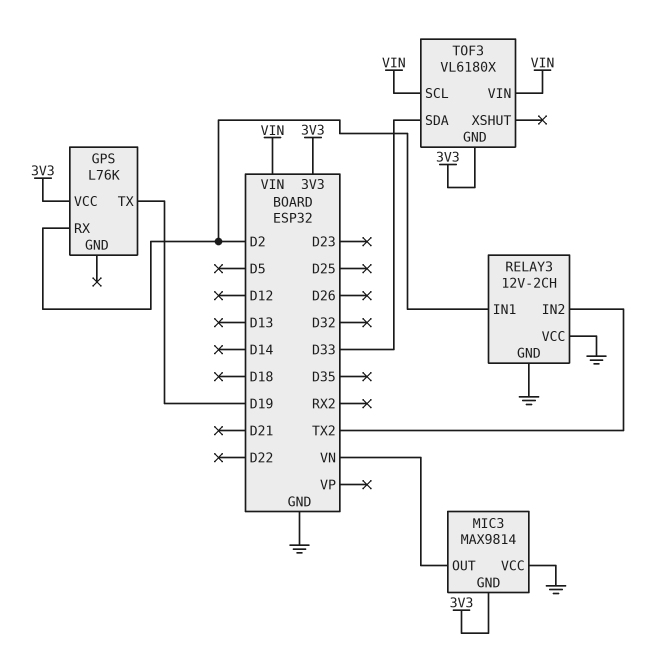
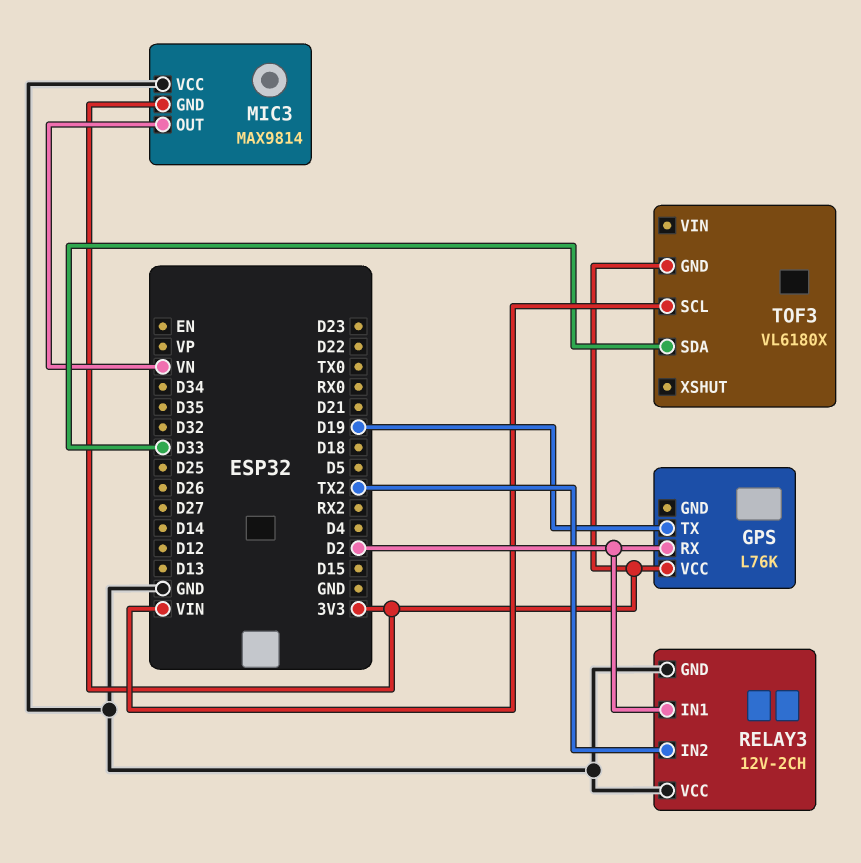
TOF3 pin VIN: VIN -> none

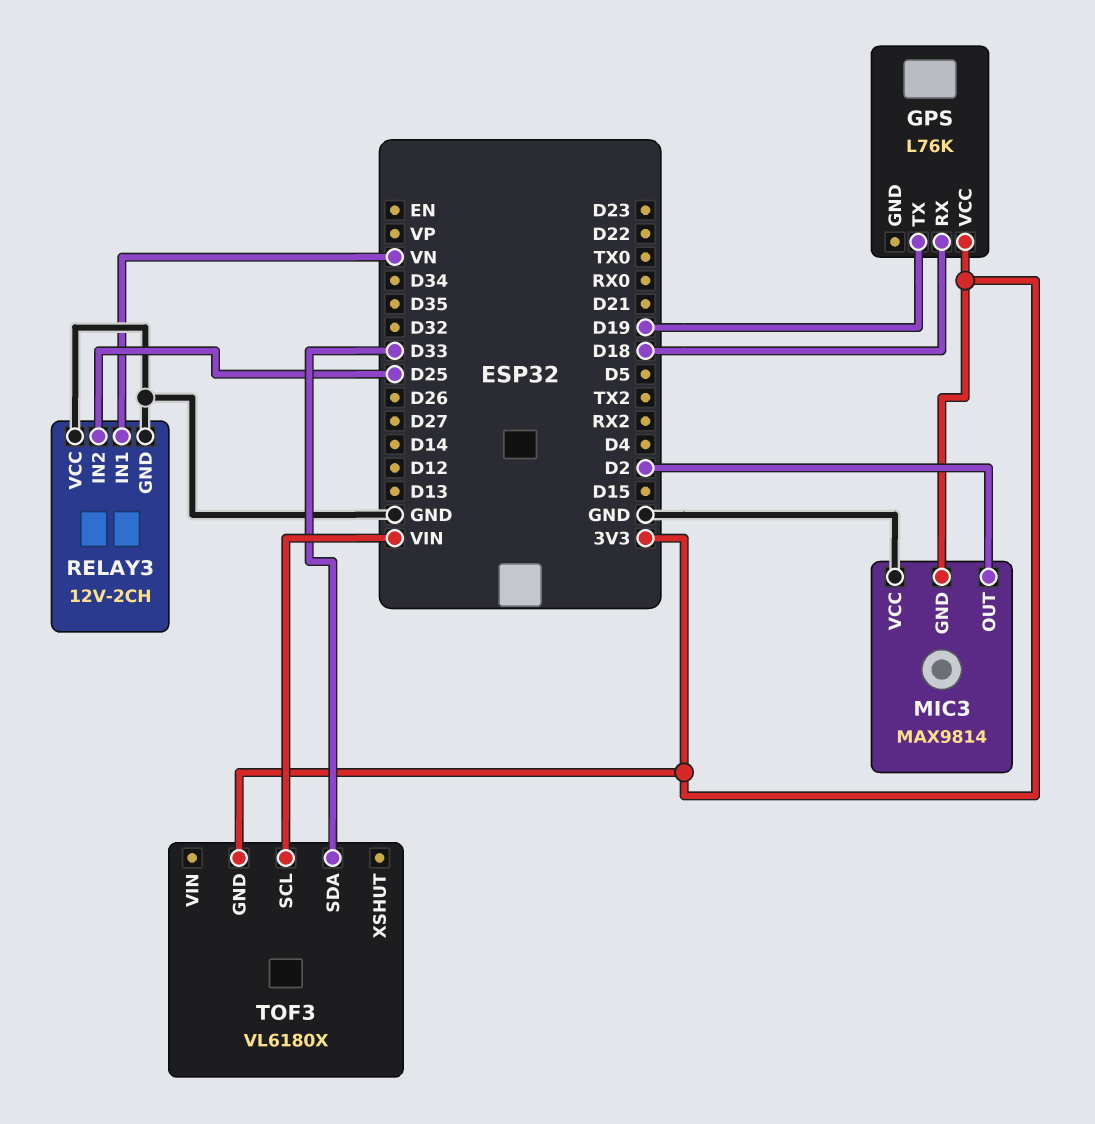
GPS pin RX: D2 -> D18
MIC3 pin OUT: VN -> D2
RELAY3 pin IN1: D2 -> VN
RELAY3 pin IN2: TX2 -> D25

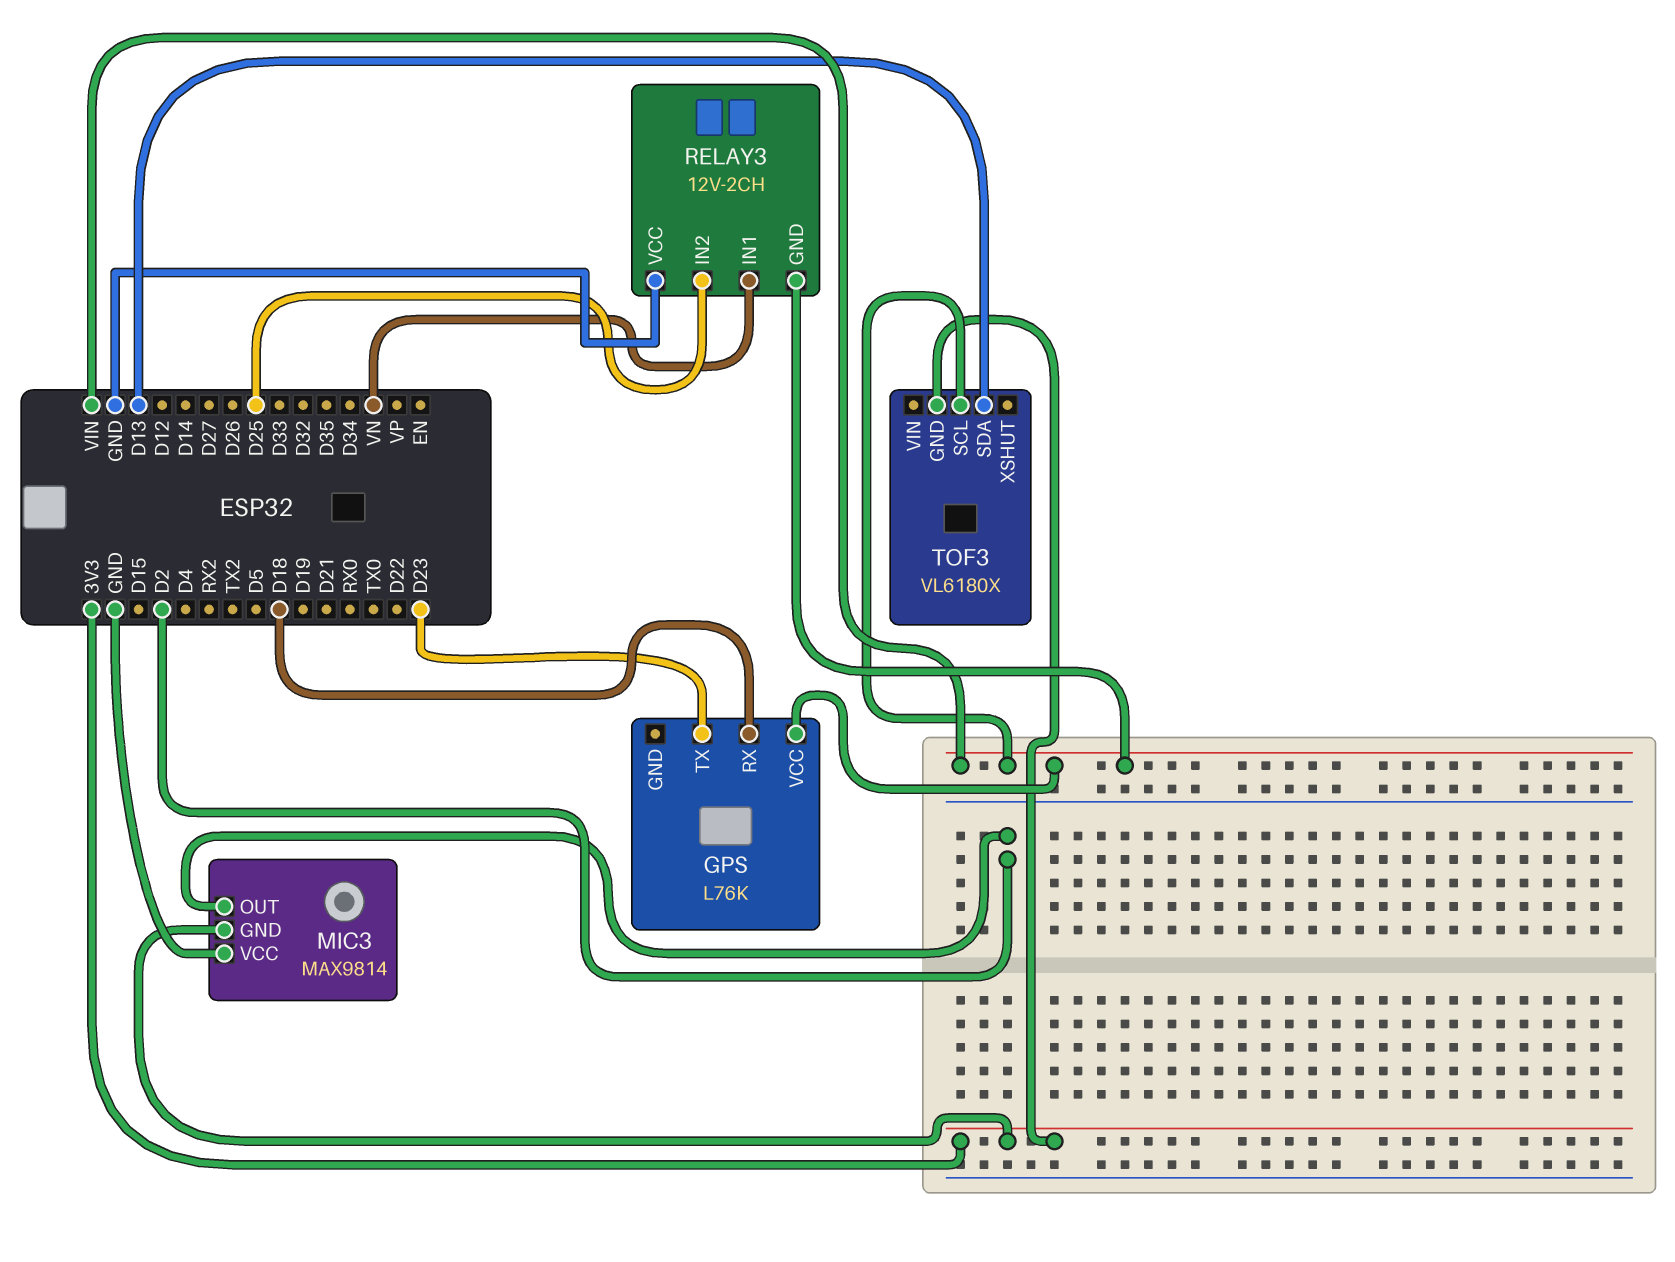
GPS pin TX: D19 -> D23
GPS pin VCC: 3V3 -> VIN
RELAY3 pin GND: GND -> VIN
TOF3 pin SDA: D33 -> D13

